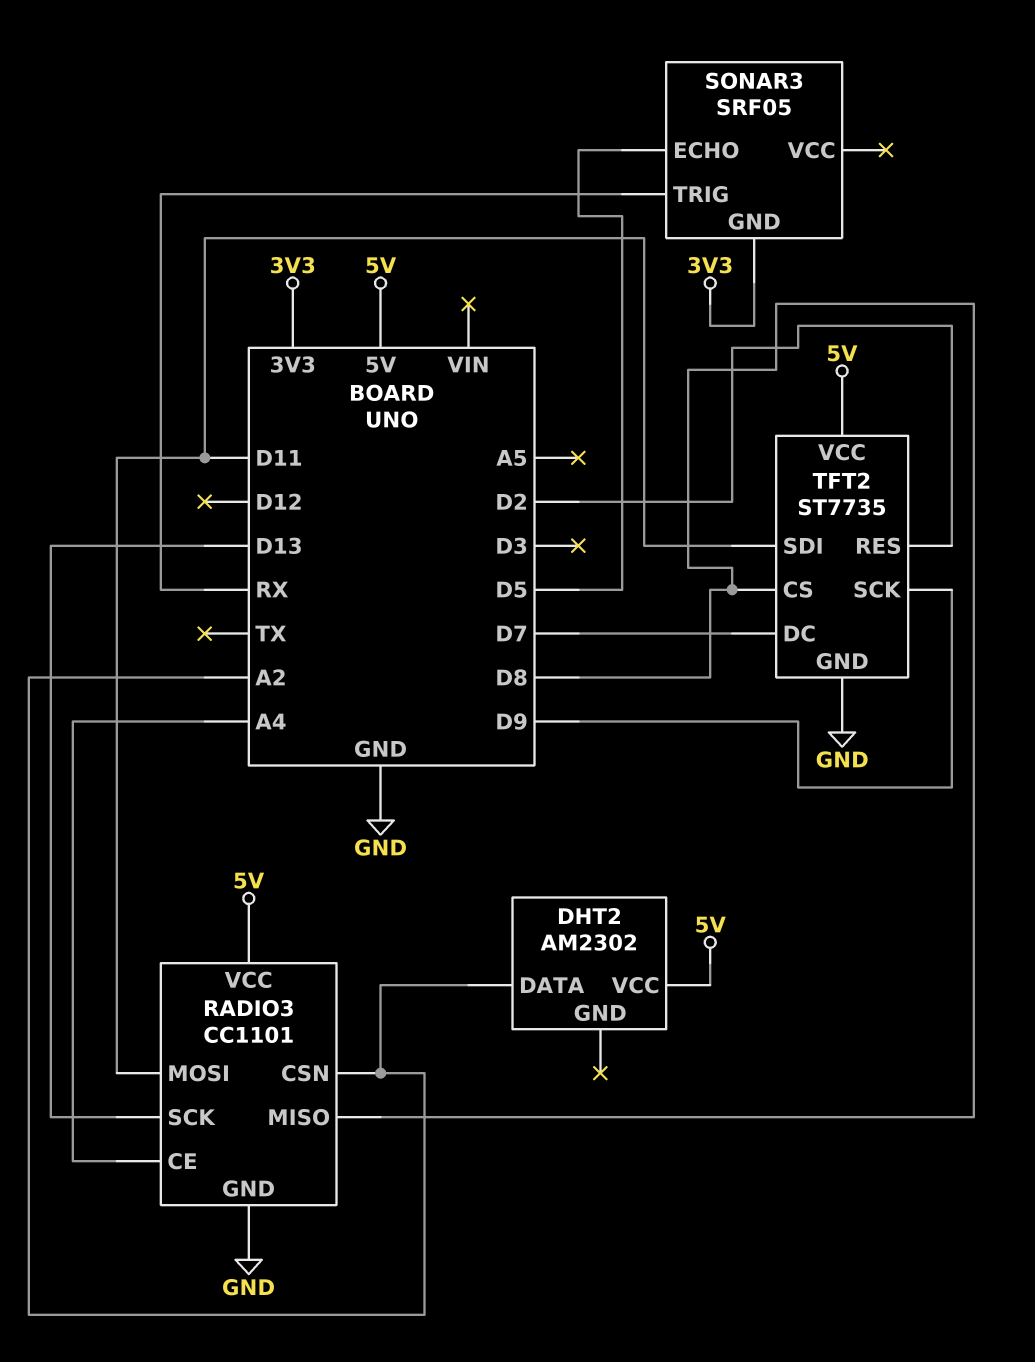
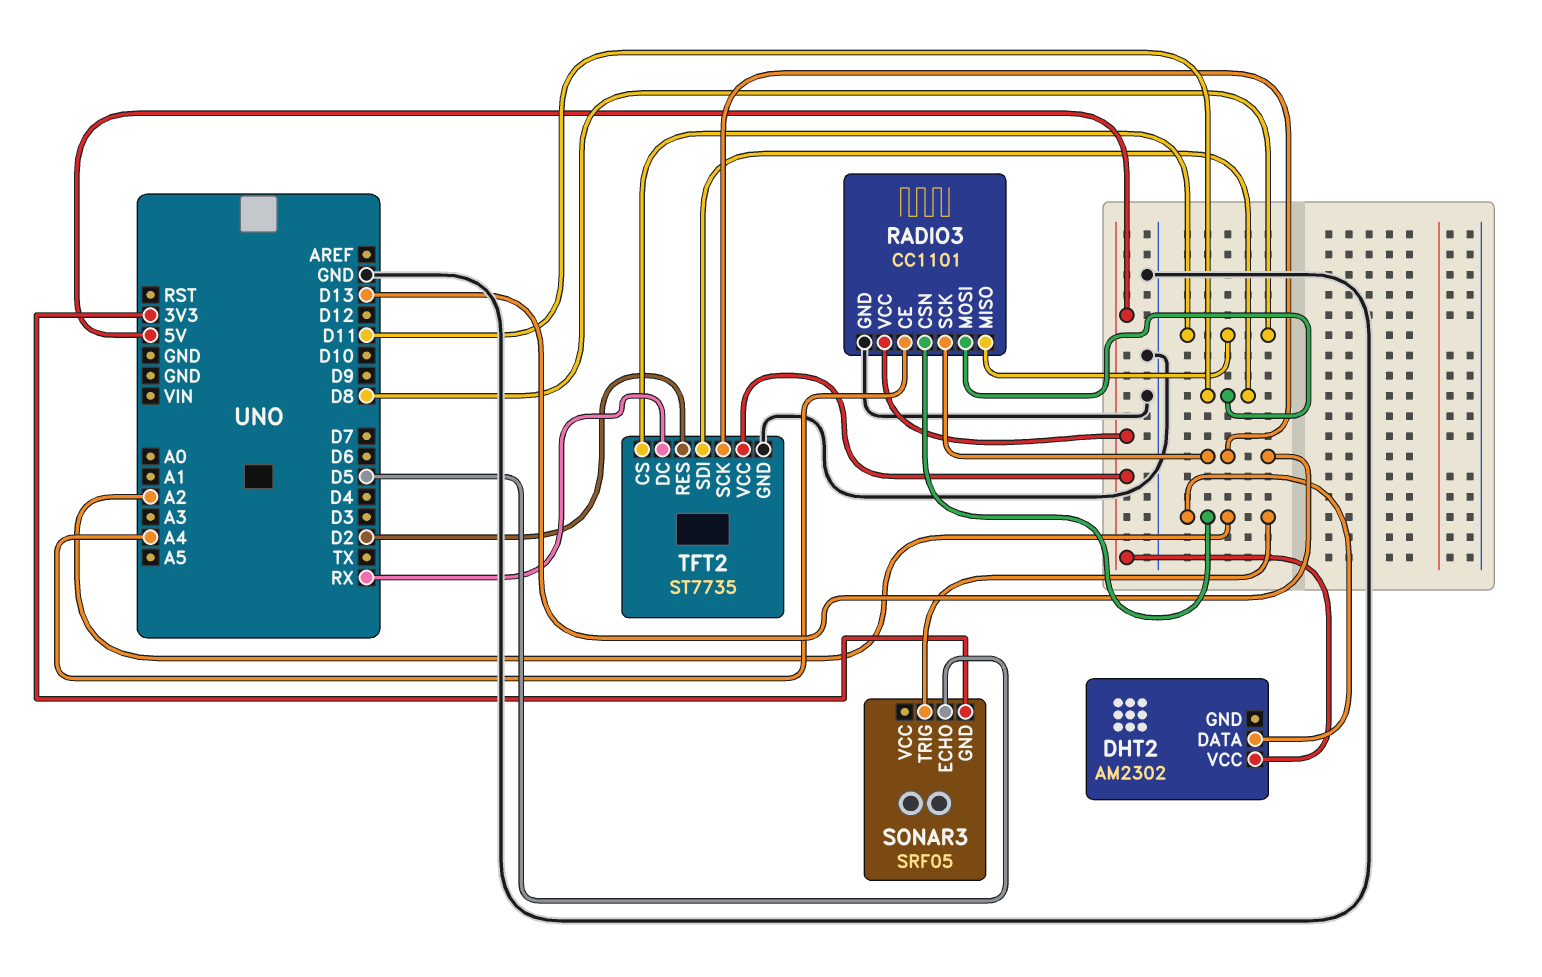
SONAR3 pin TRIG: RX -> A2
TFT2 pin DC: D7 -> RX
TFT2 pin SCK: D9 -> D13

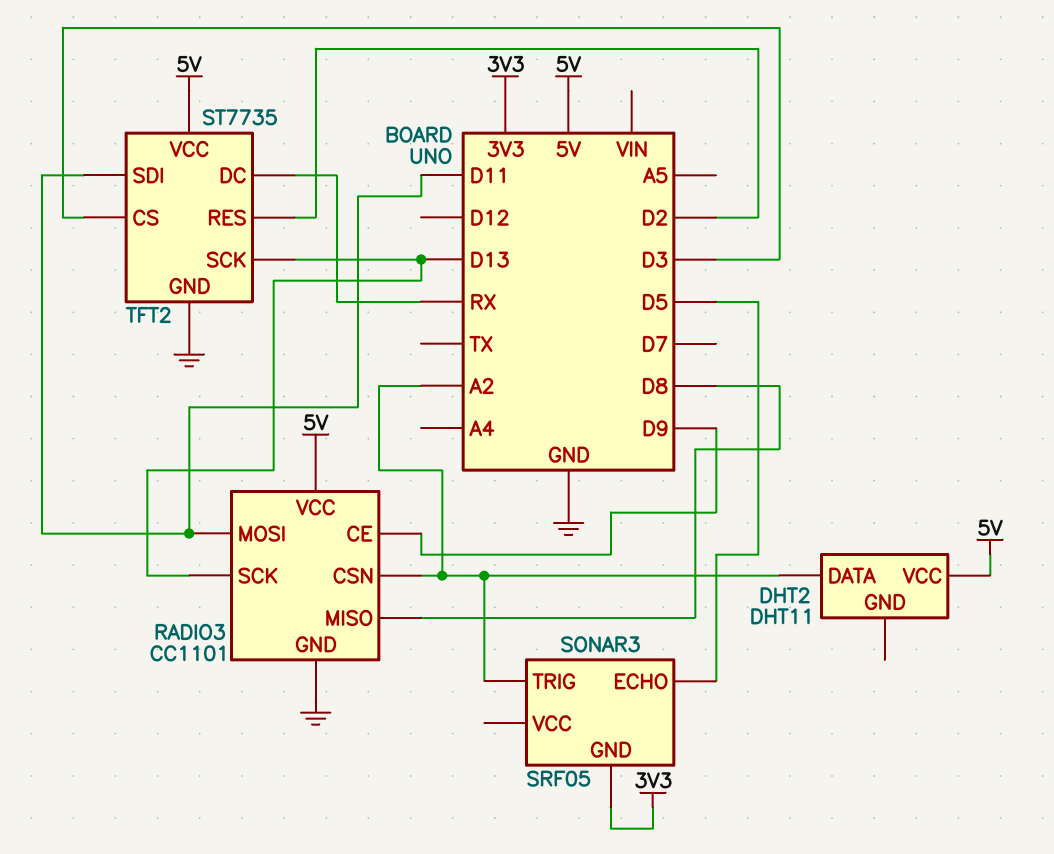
DHT2: AM2302 -> DHT11
RADIO3 pin CE: A4 -> D9
TFT2 pin CS: D8 -> D3

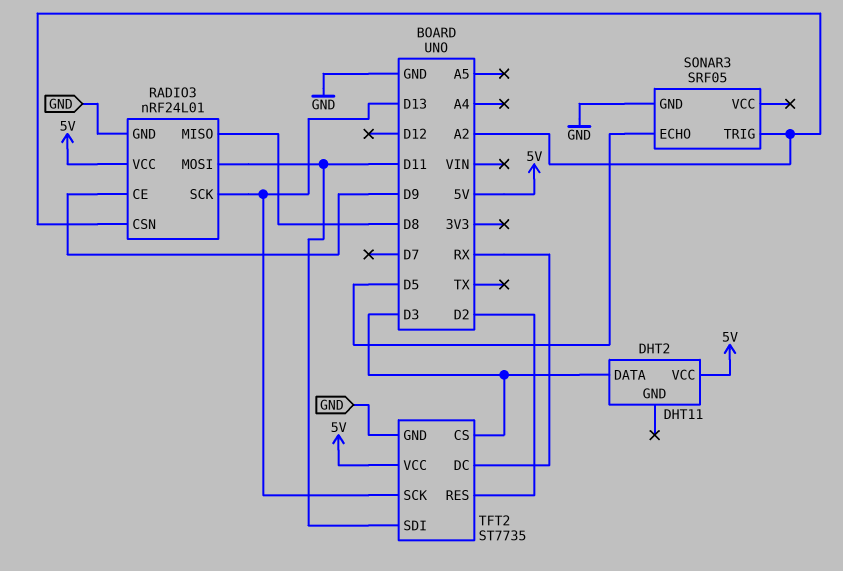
DHT2 pin DATA: A2 -> D3
RADIO3: CC1101 -> nRF24L01
SONAR3 pin GND: 3V3 -> GND

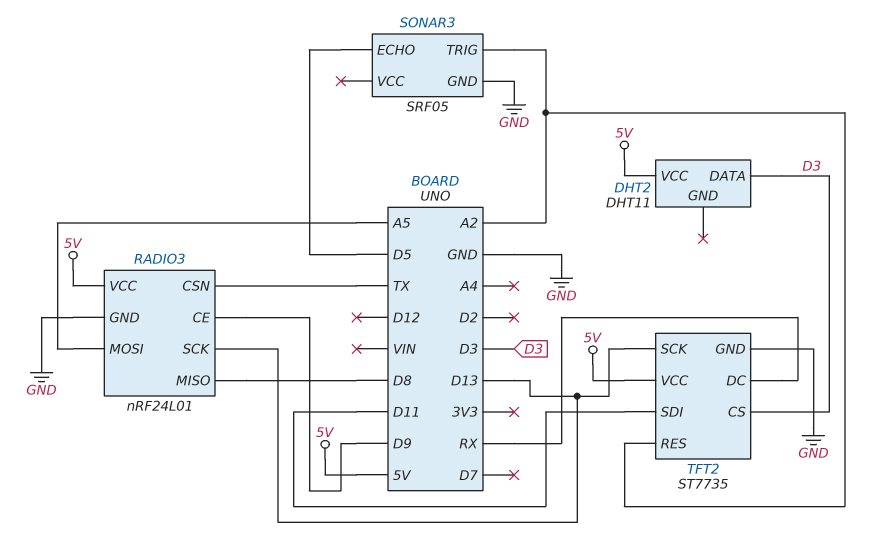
RADIO3 pin CSN: A2 -> TX
RADIO3 pin MOSI: D11 -> A5
TFT2 pin RES: D2 -> A2

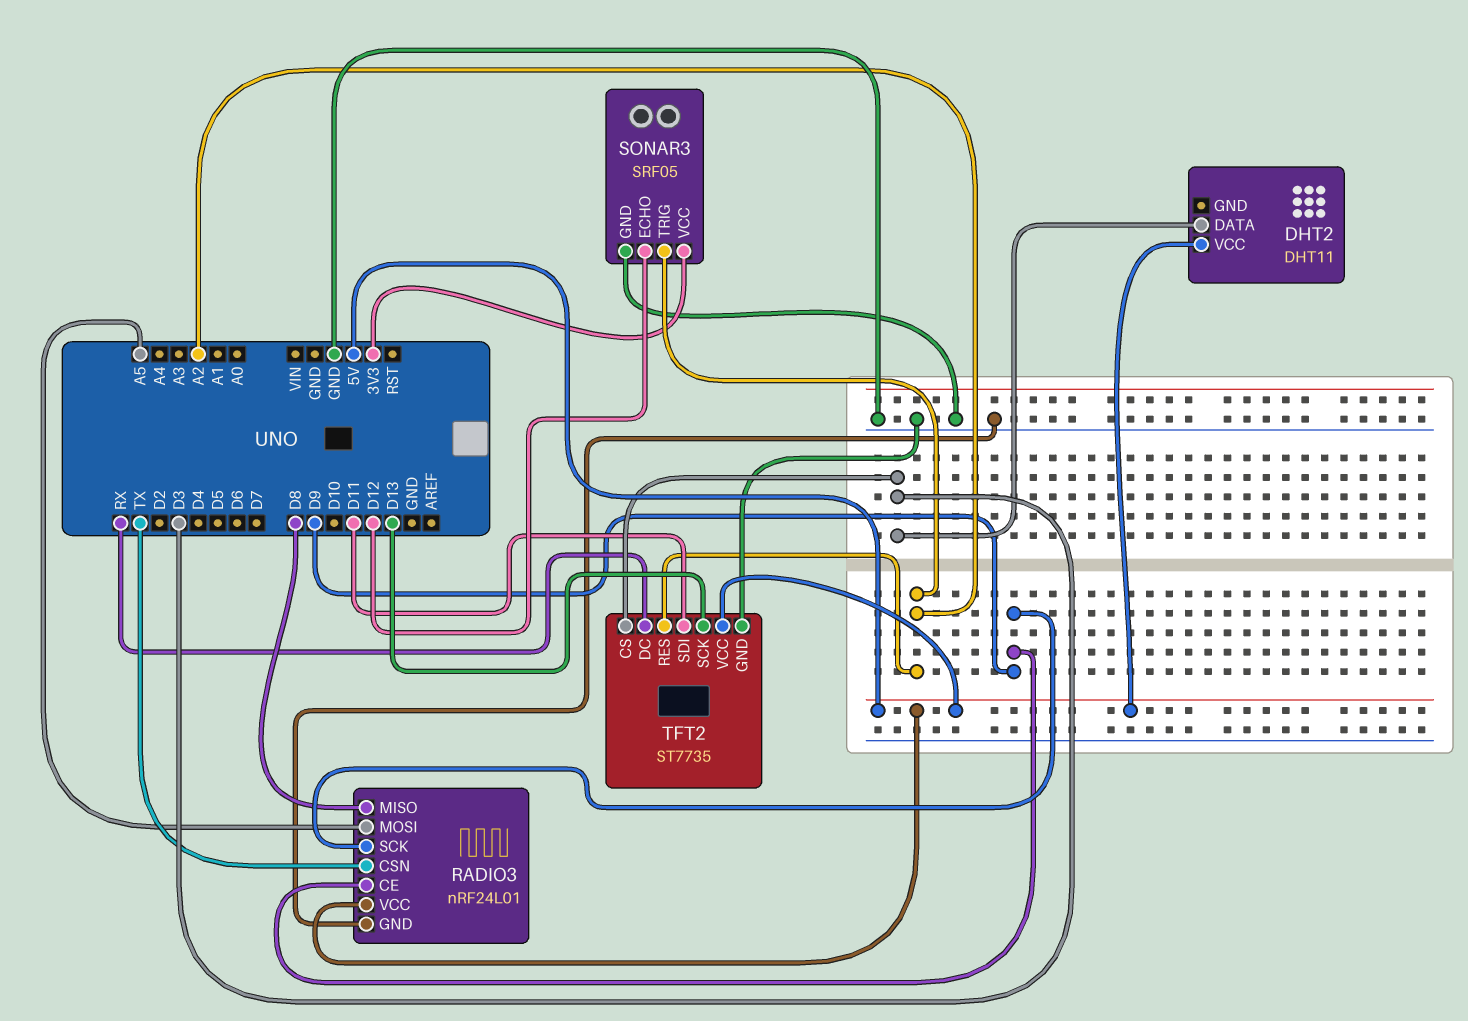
RADIO3 pin SCK: D13 -> D9
SONAR3 pin ECHO: D5 -> D12
SONAR3 pin VCC: none -> 3V3

